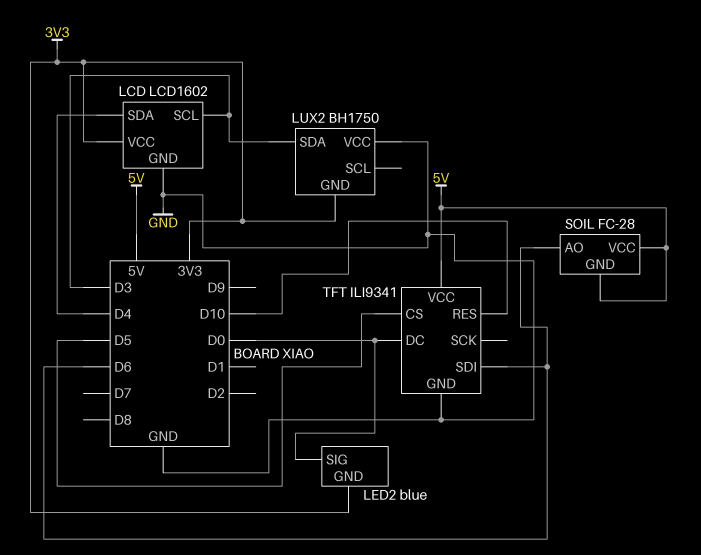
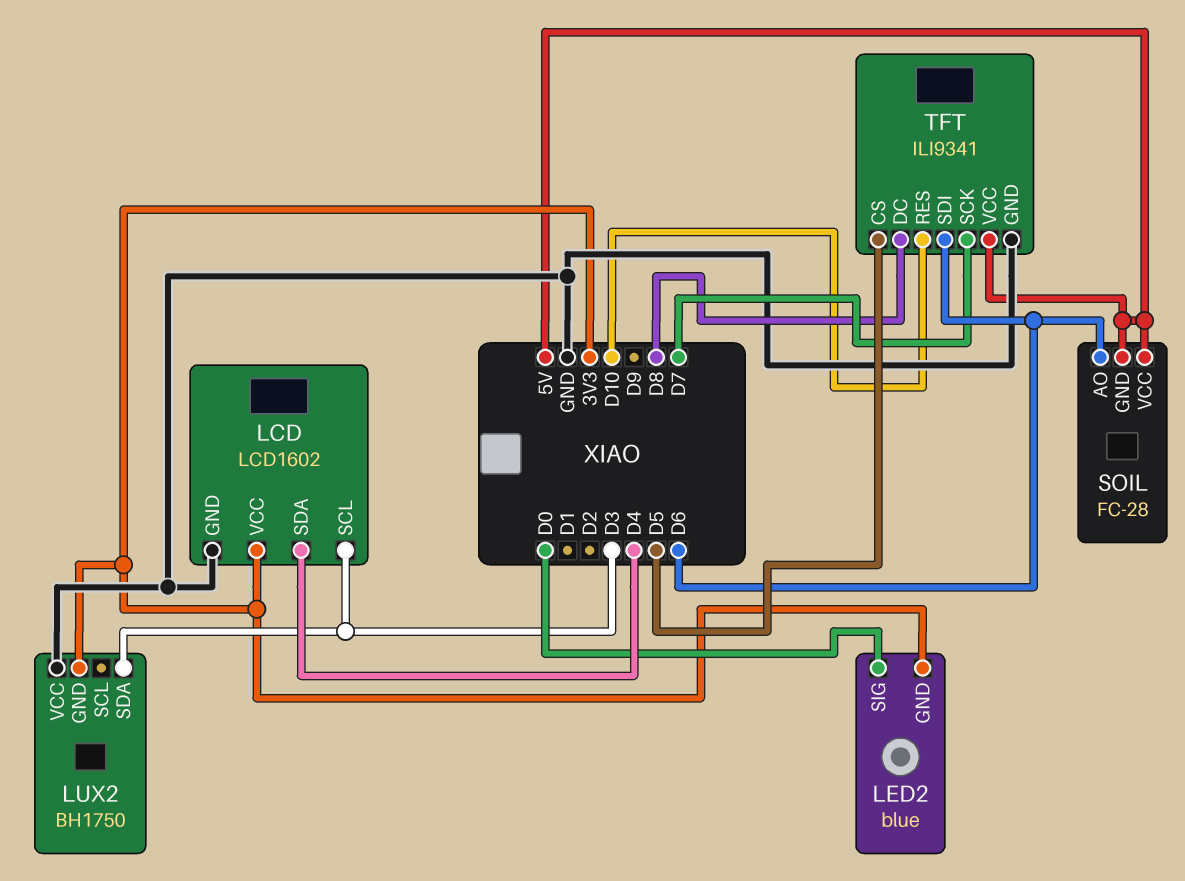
TFT pin DC: D0 -> D8
TFT pin SCK: none -> D7

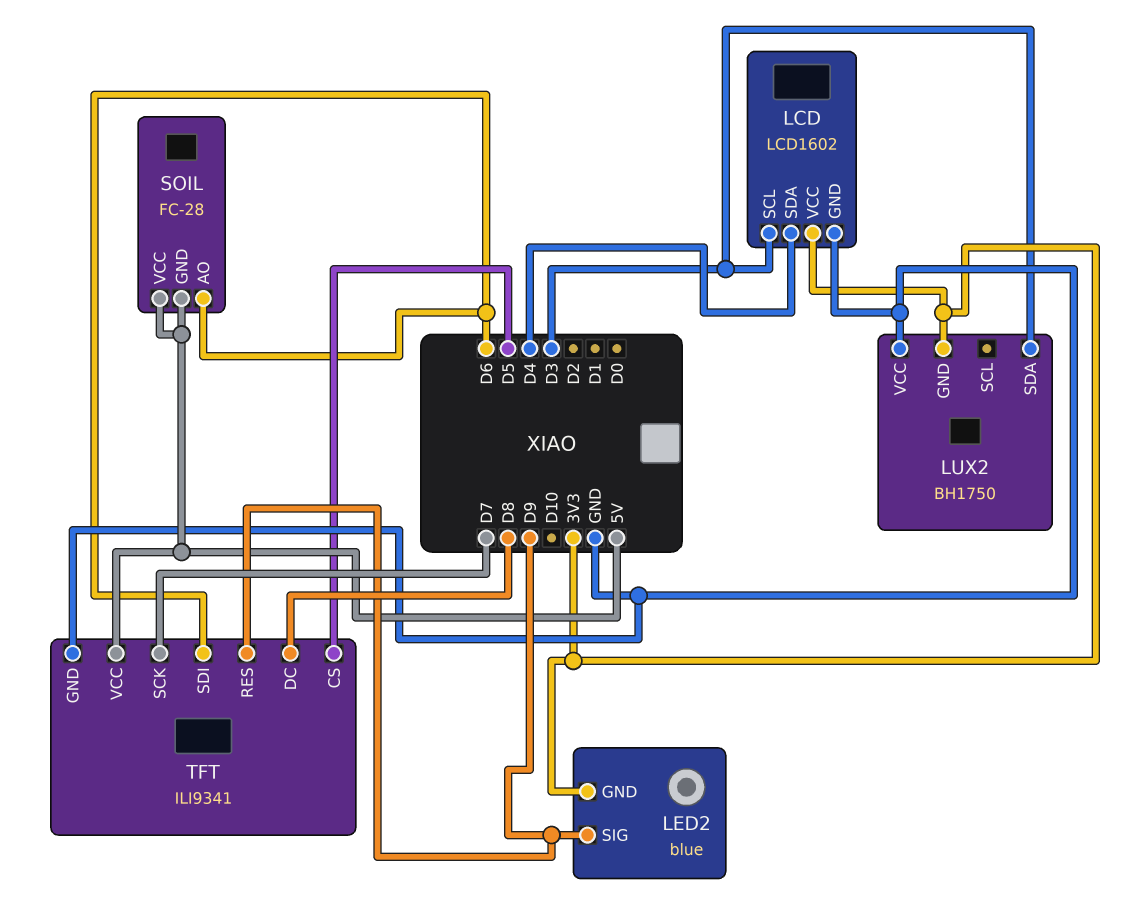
LED2 pin SIG: D0 -> D9
TFT pin RES: D10 -> D9

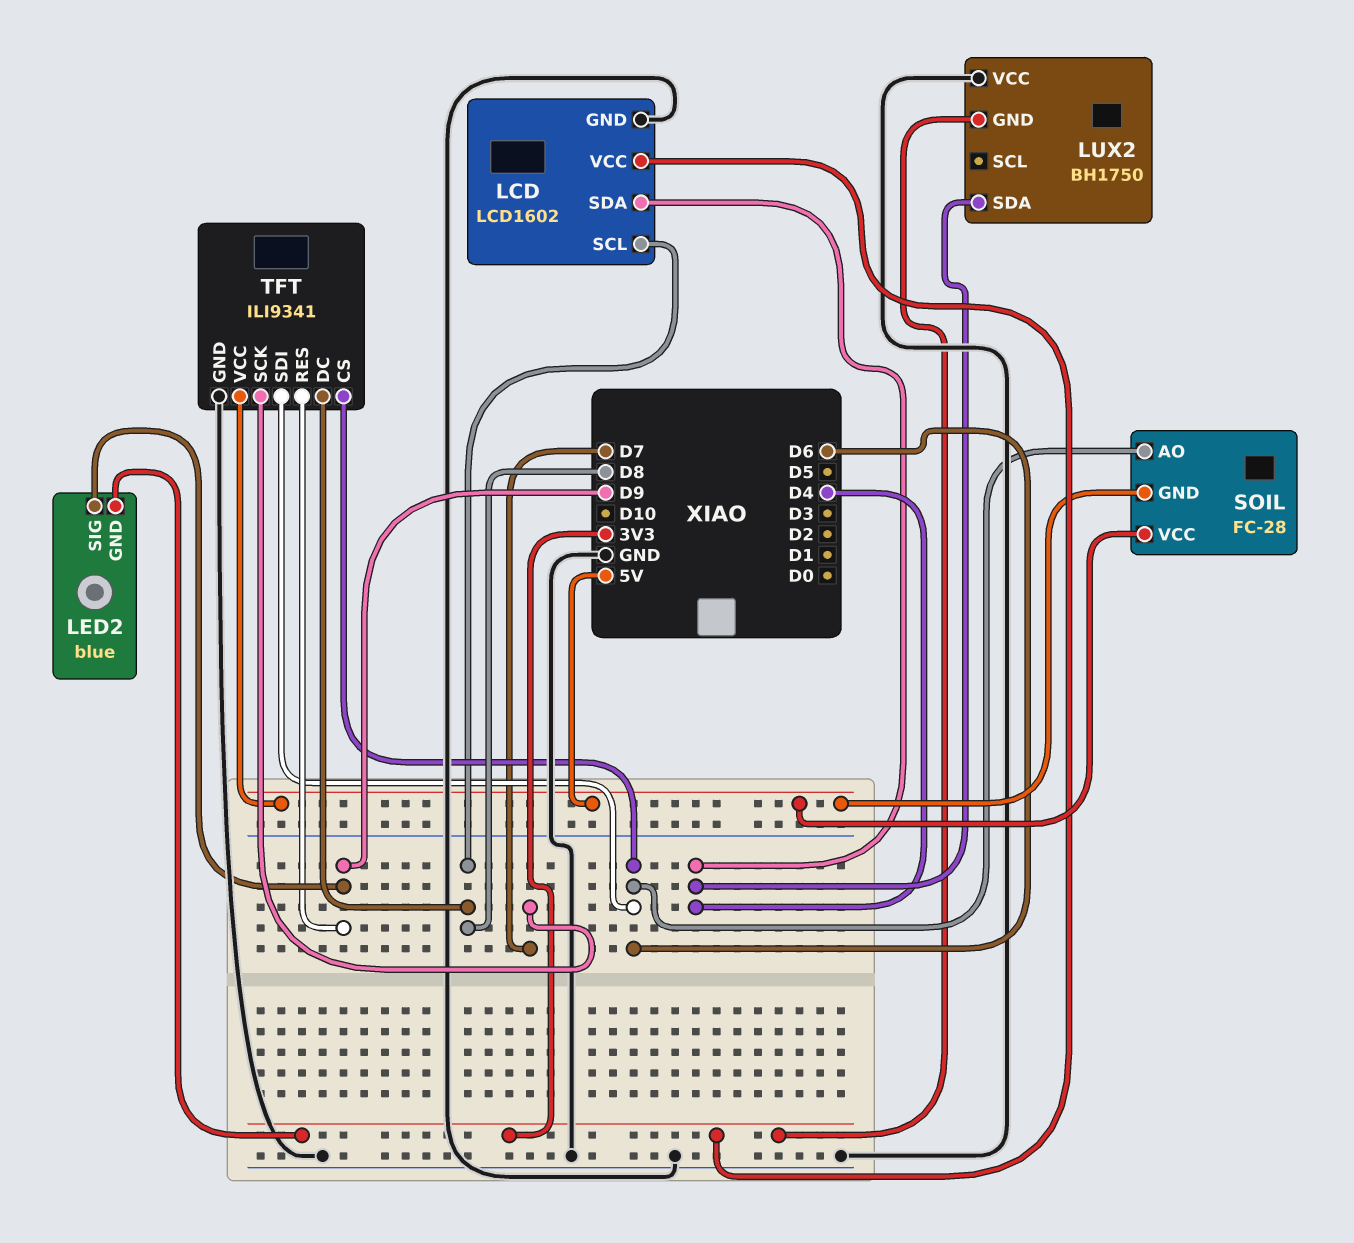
LCD pin SCL: D3 -> D8
LUX2 pin SDA: D3 -> D4
TFT pin CS: D5 -> D6

